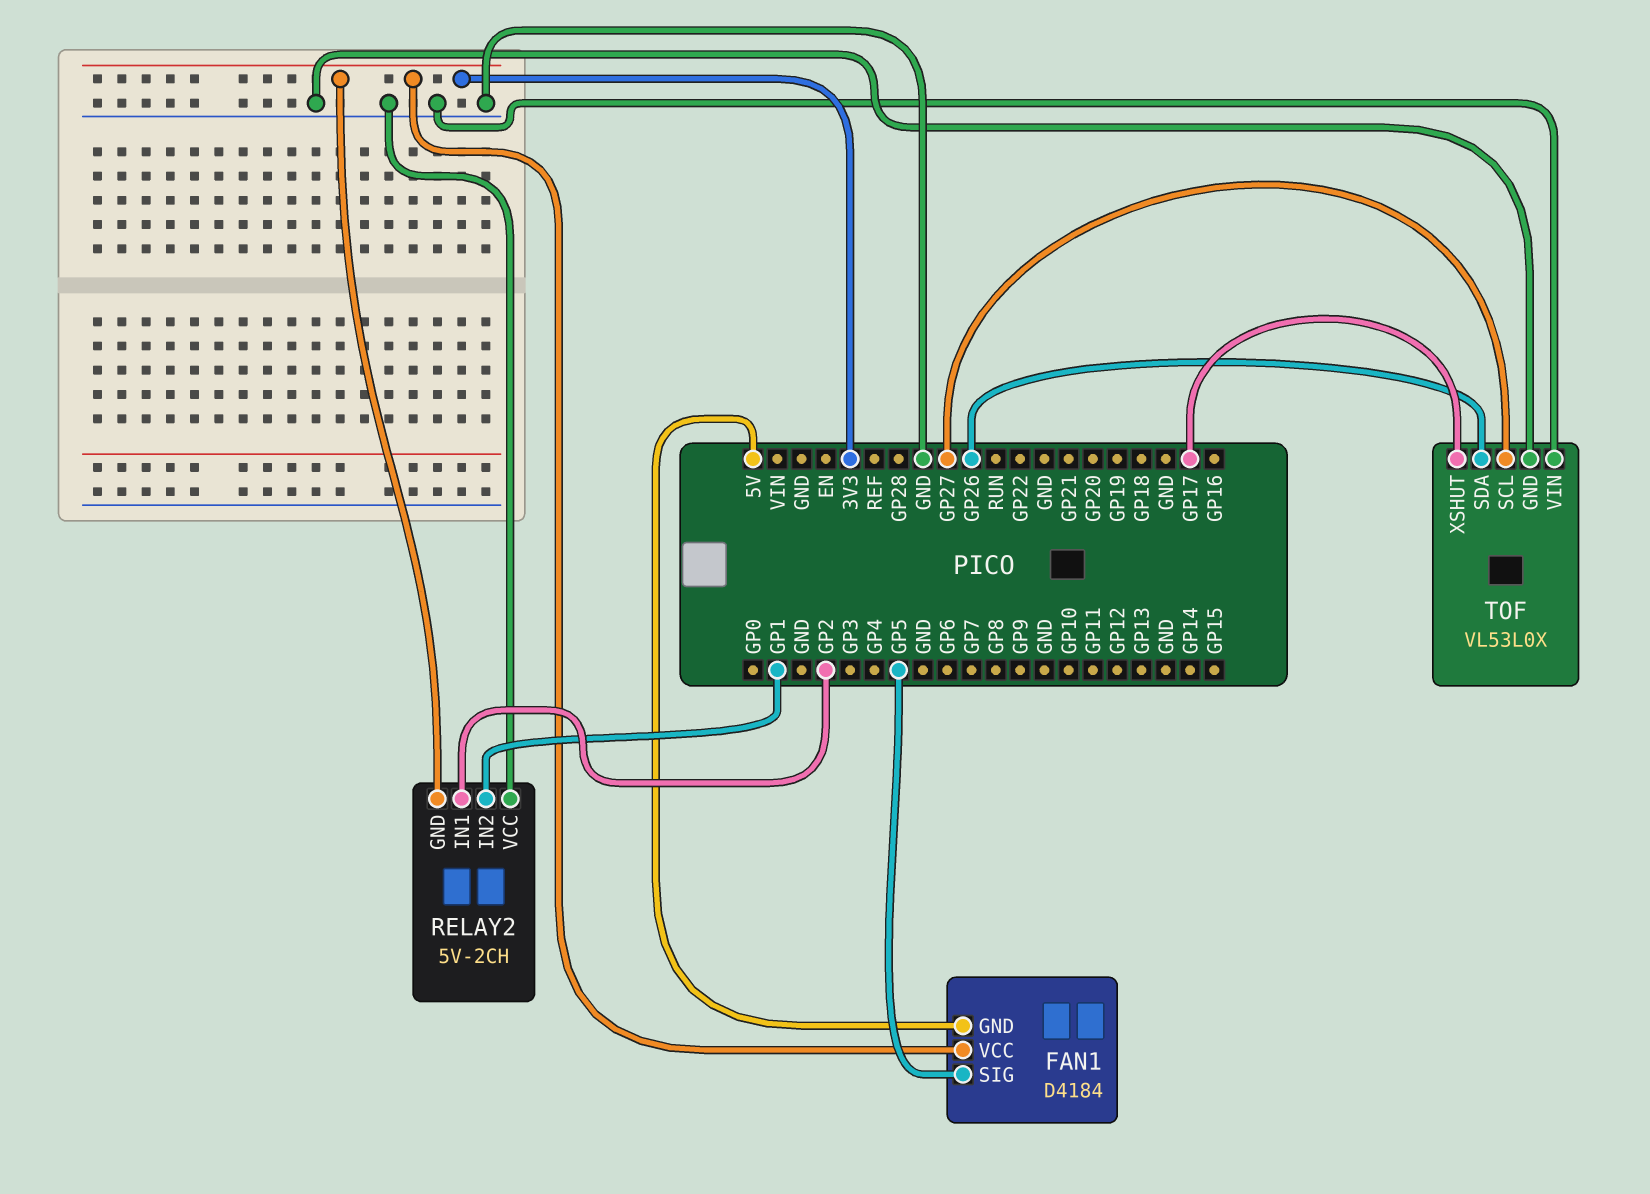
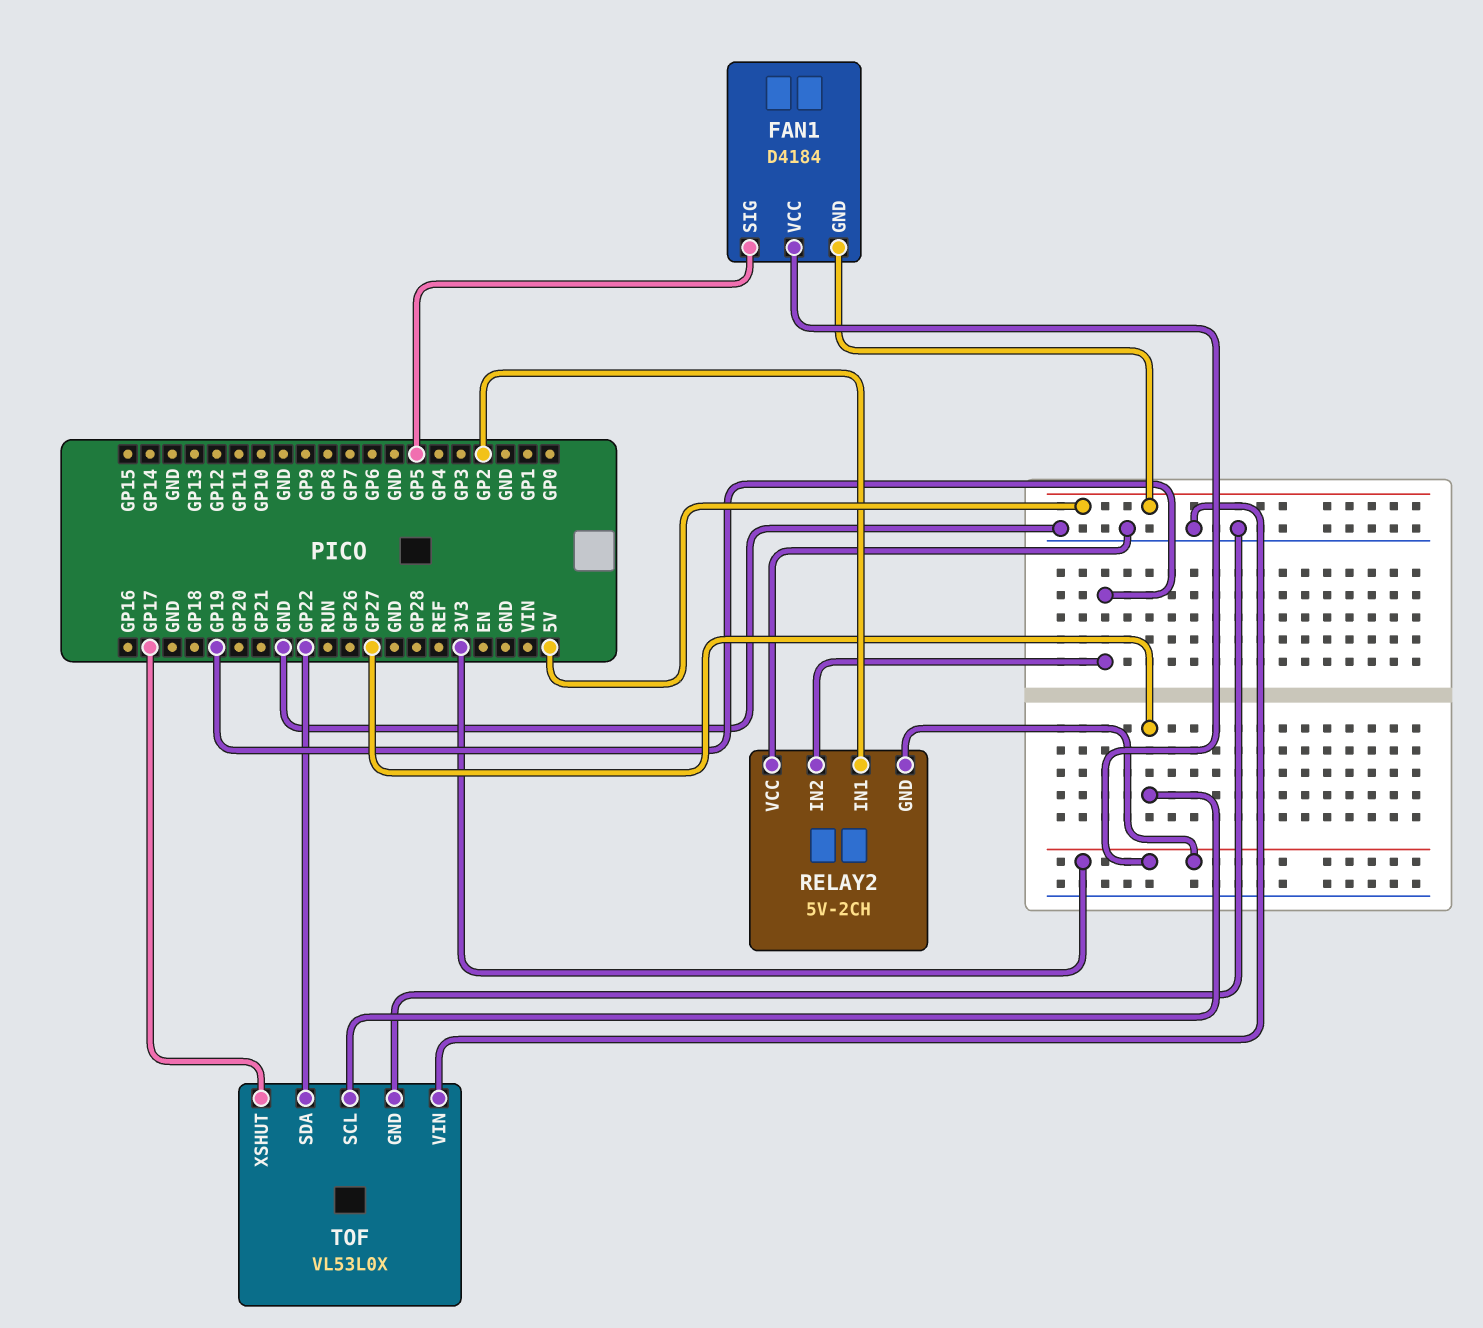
RELAY2 pin IN2: GP1 -> GP19
TOF pin SDA: GP26 -> GP22

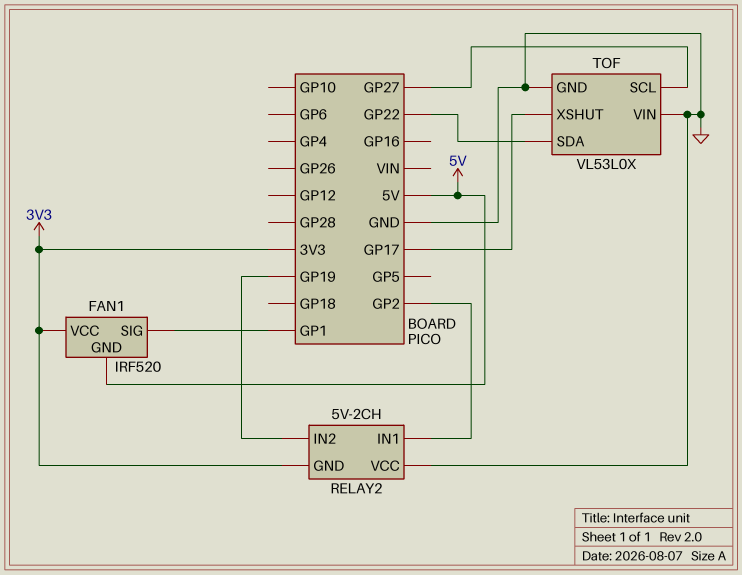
FAN1: D4184 -> IRF520
FAN1 pin SIG: GP5 -> GP1

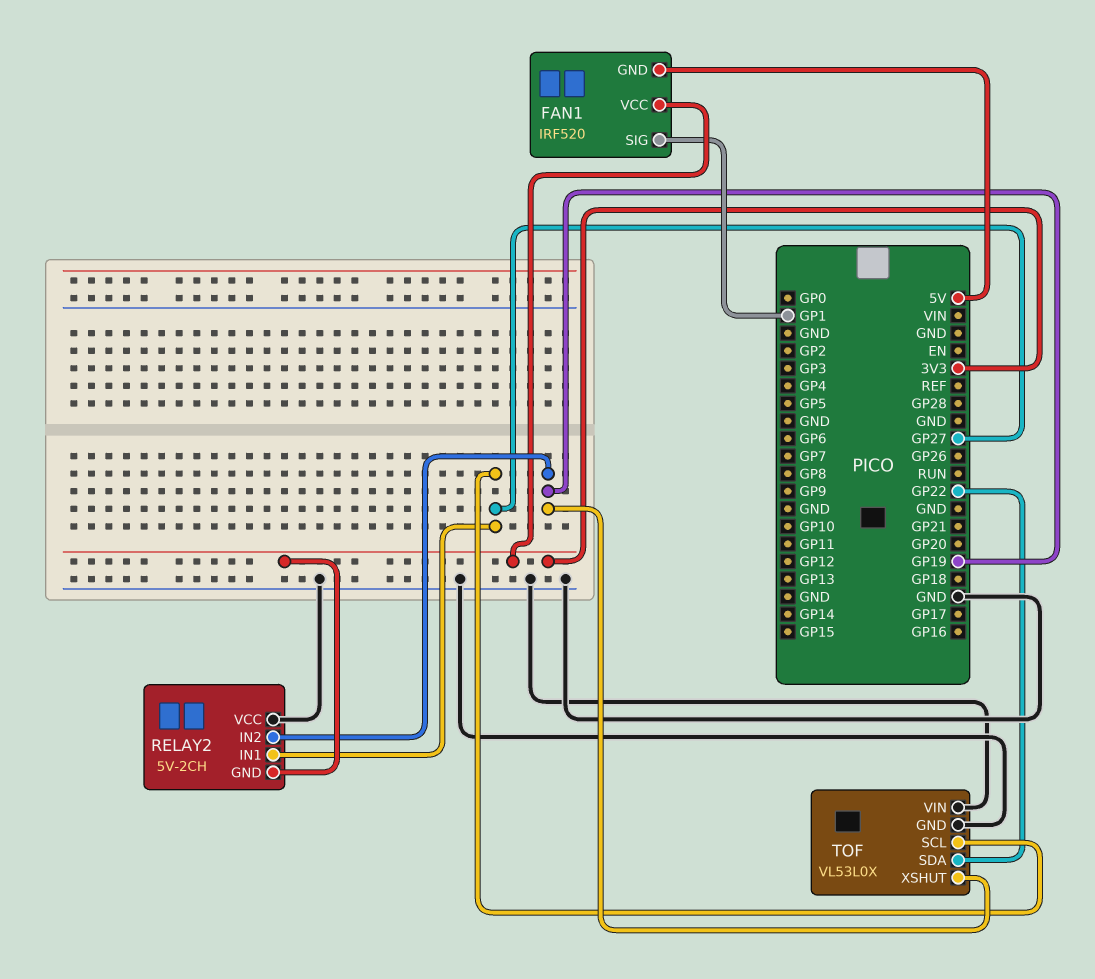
RELAY2 pin IN1: GP2 -> GP27
TOF pin XSHUT: GP17 -> GP19

